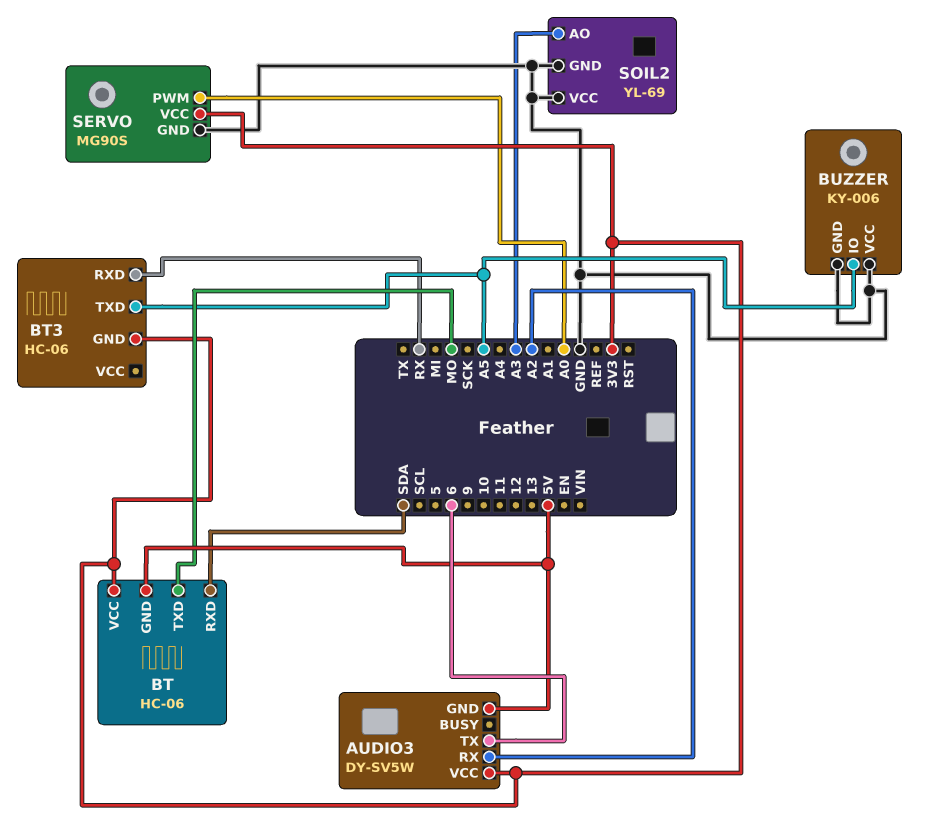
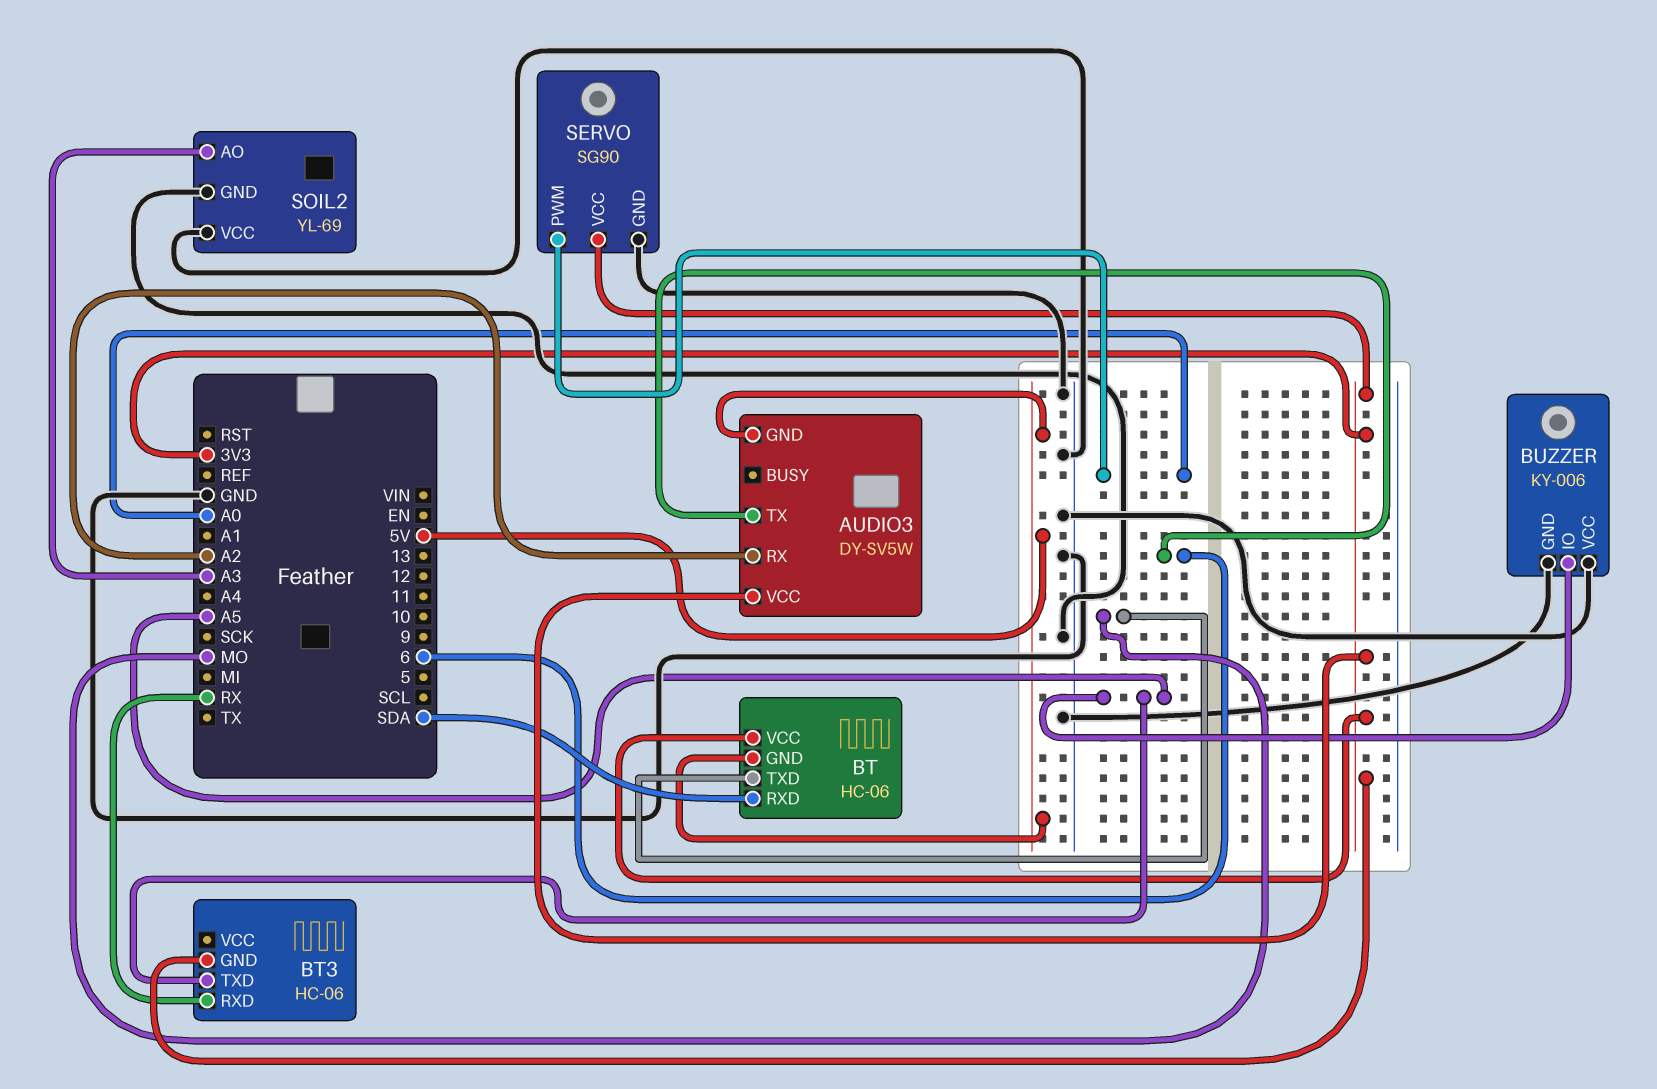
SERVO: MG90S -> SG90

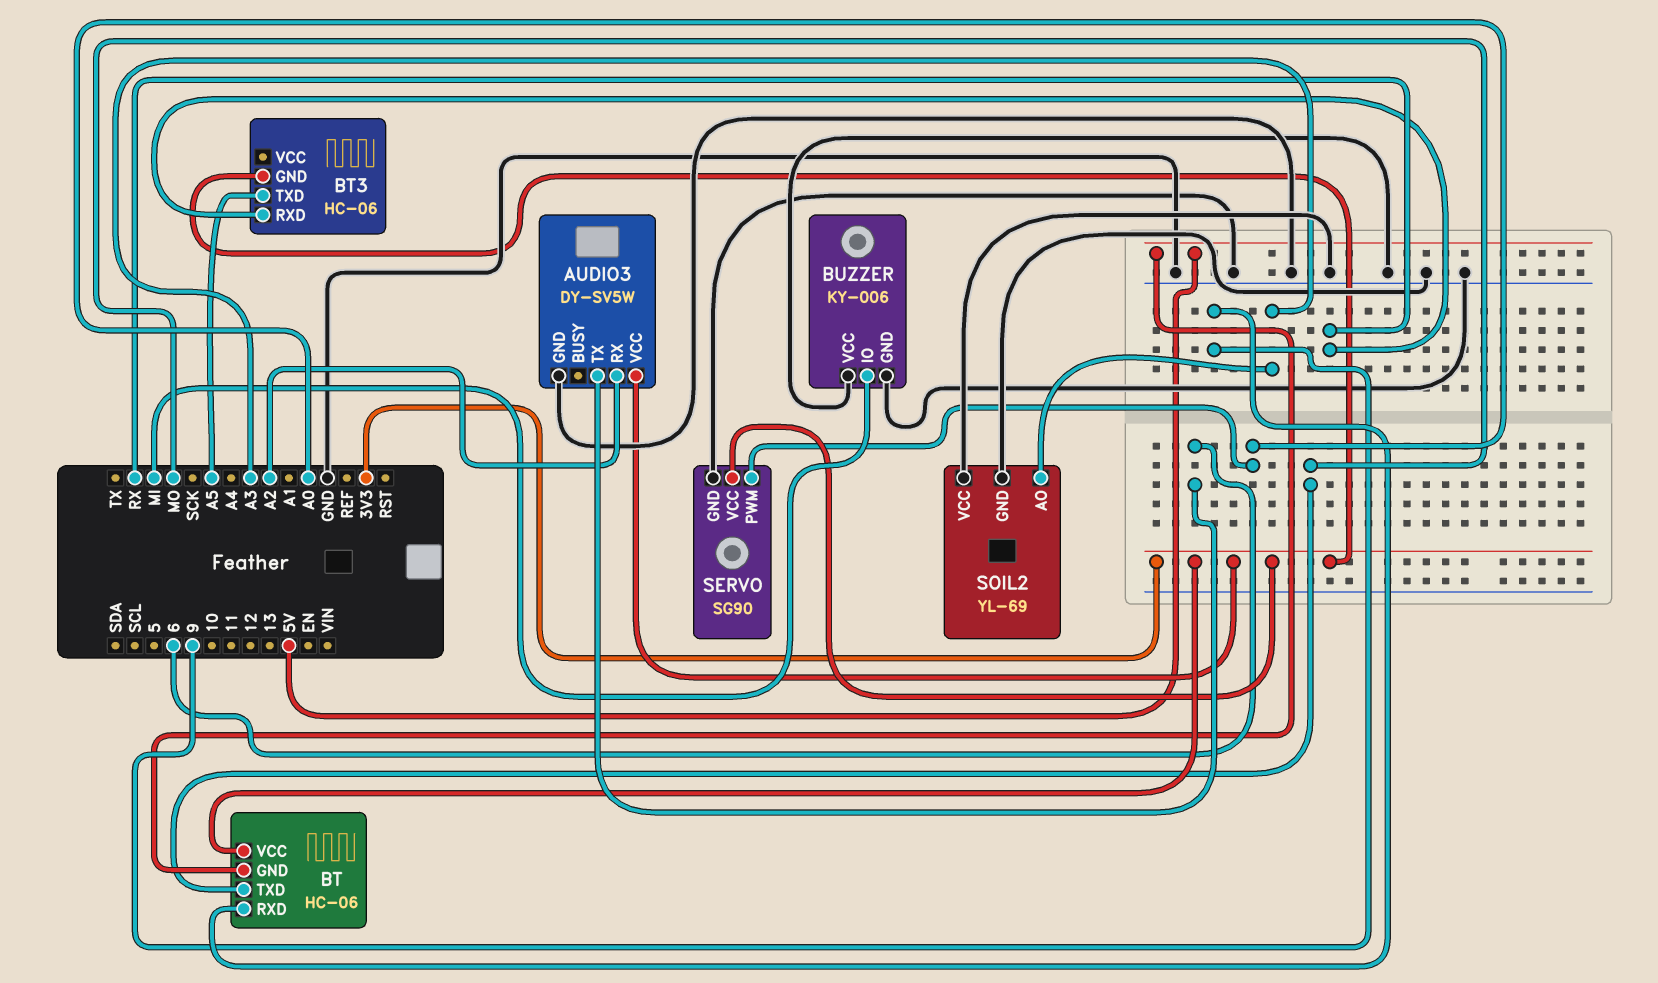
AUDIO3 pin GND: 5V -> GND
BT pin RXD: SDA -> 9
BUZZER pin IO: A5 -> MI

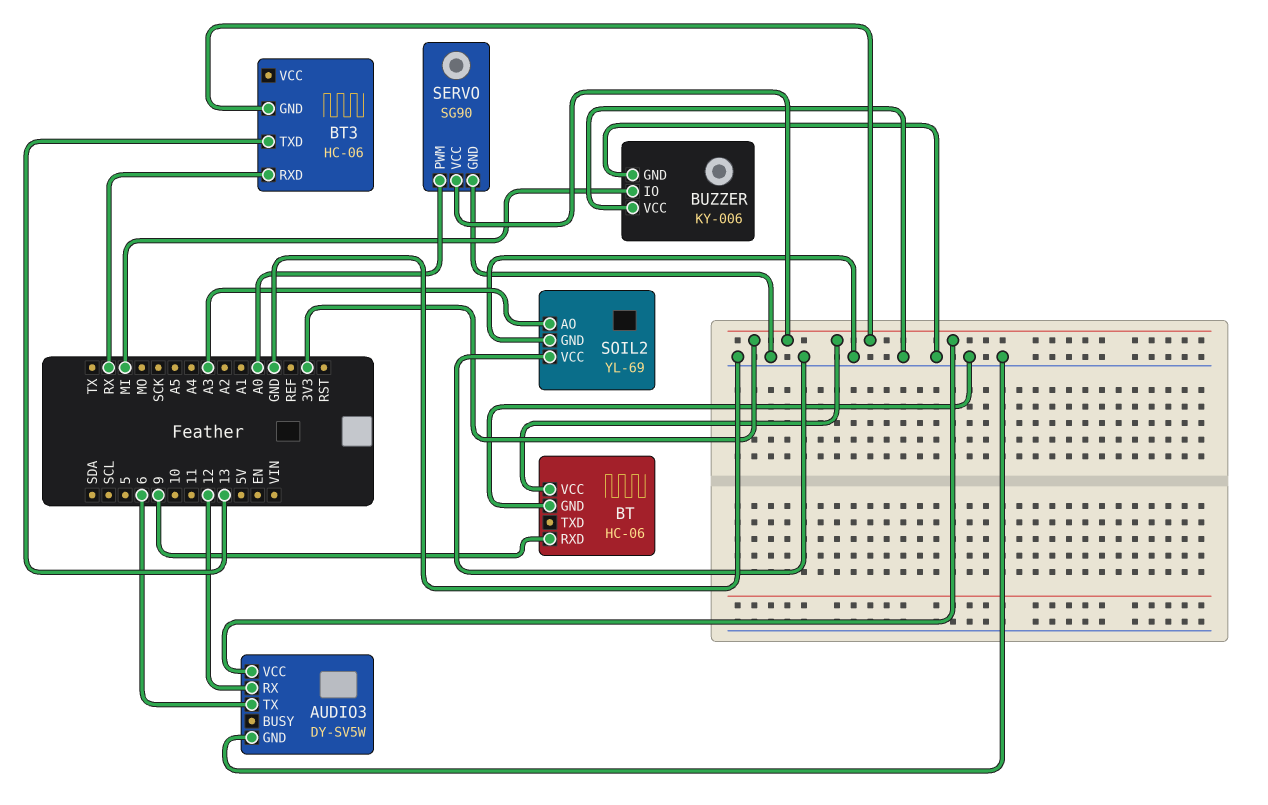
AUDIO3 pin RX: A2 -> 12
BT pin GND: 5V -> GND
BT pin TXD: MO -> none
BT3 pin TXD: A5 -> 13

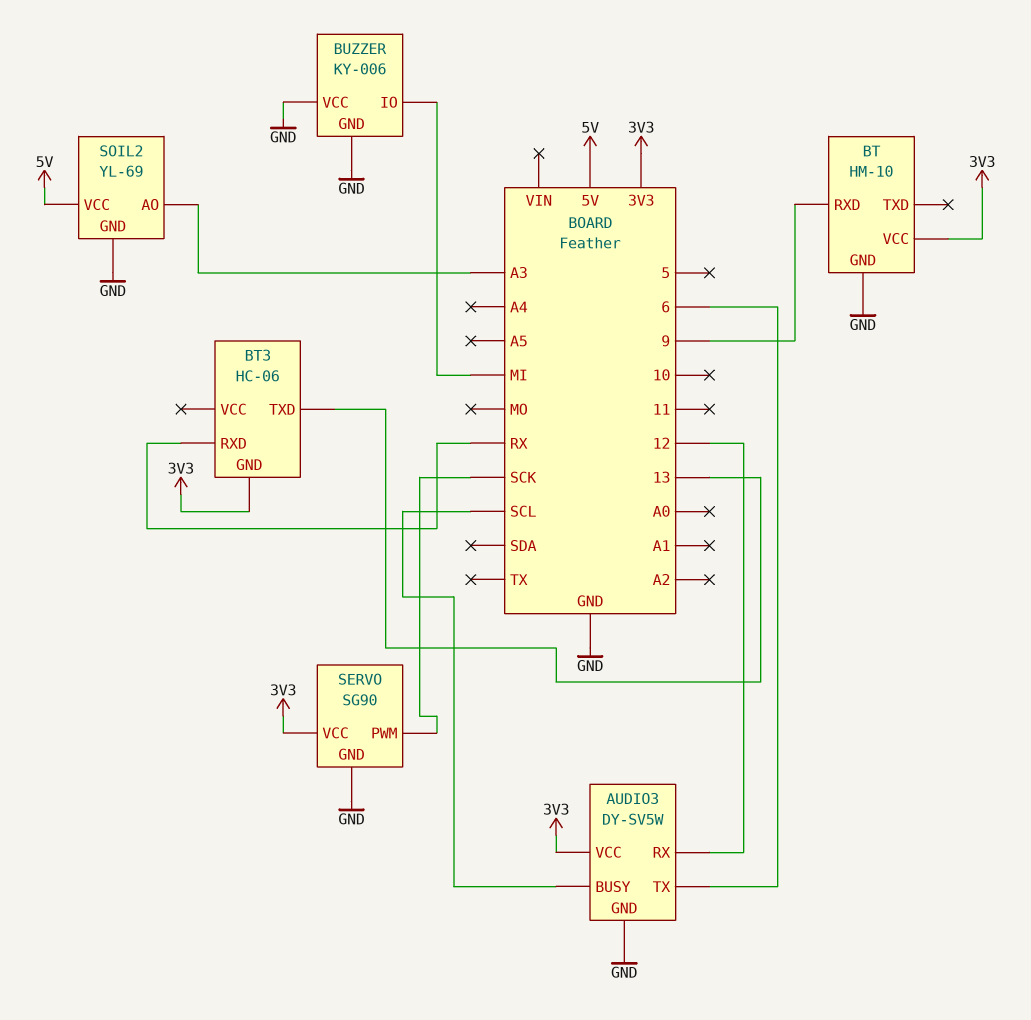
AUDIO3 pin BUSY: none -> SCL
BT: HC-06 -> HM-10
SERVO pin PWM: A0 -> SCK
SOIL2 pin VCC: GND -> 5V

